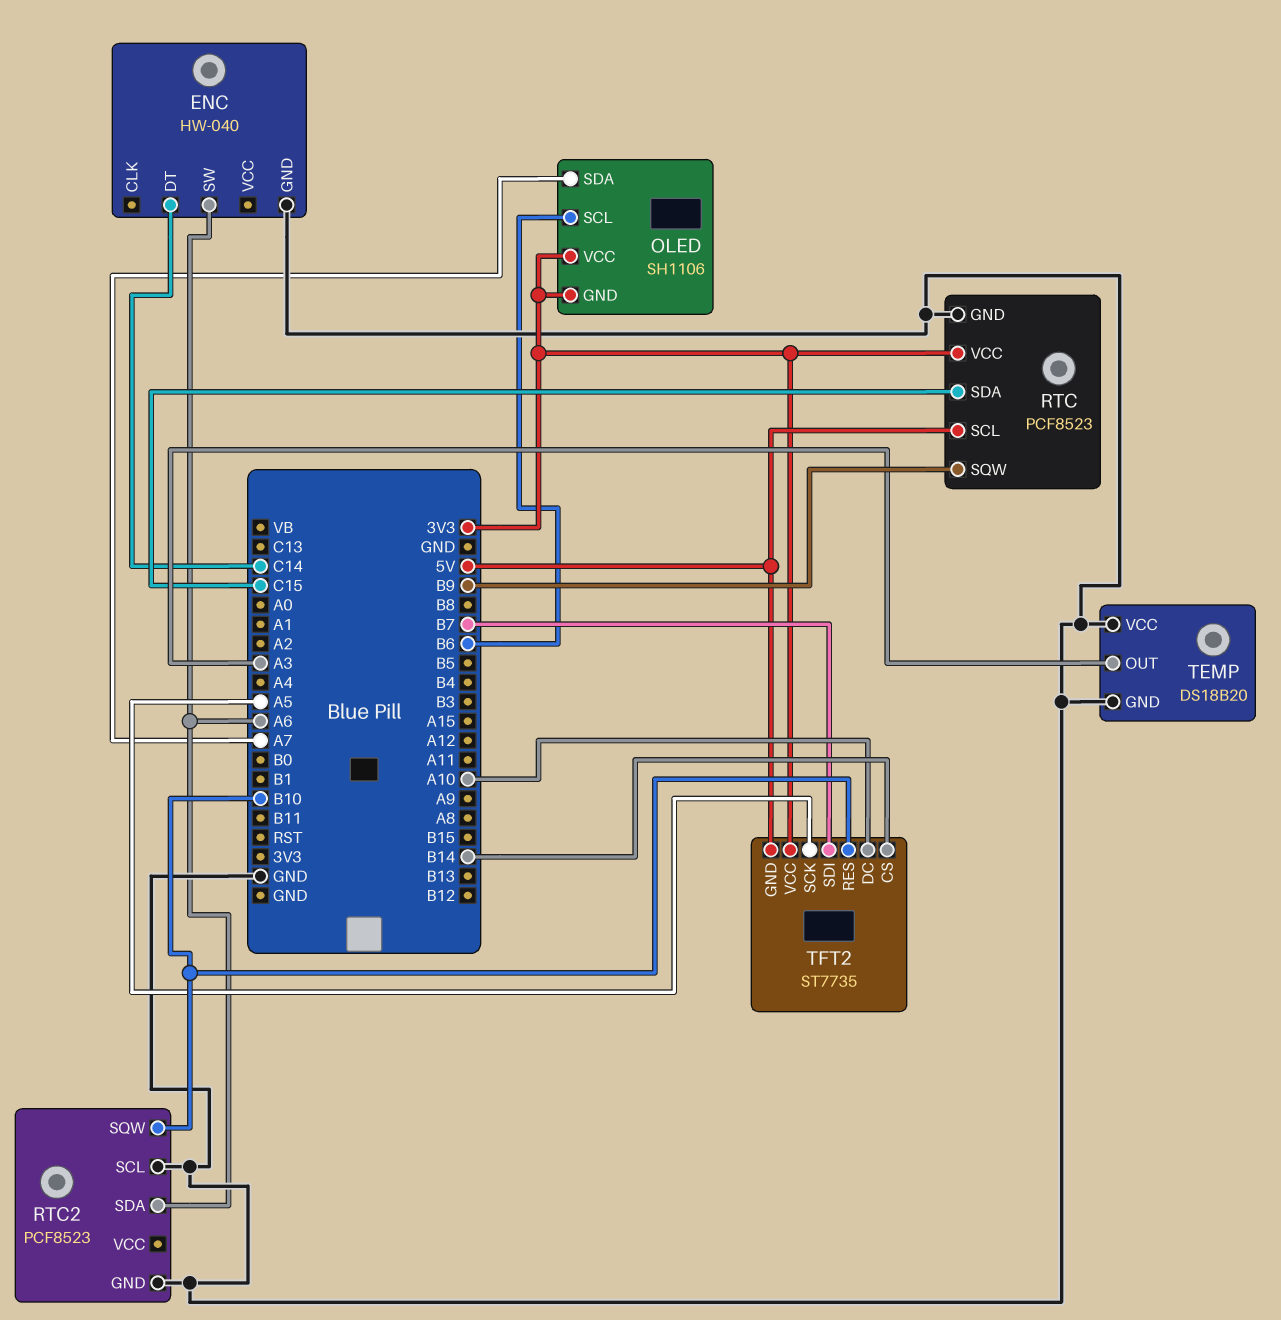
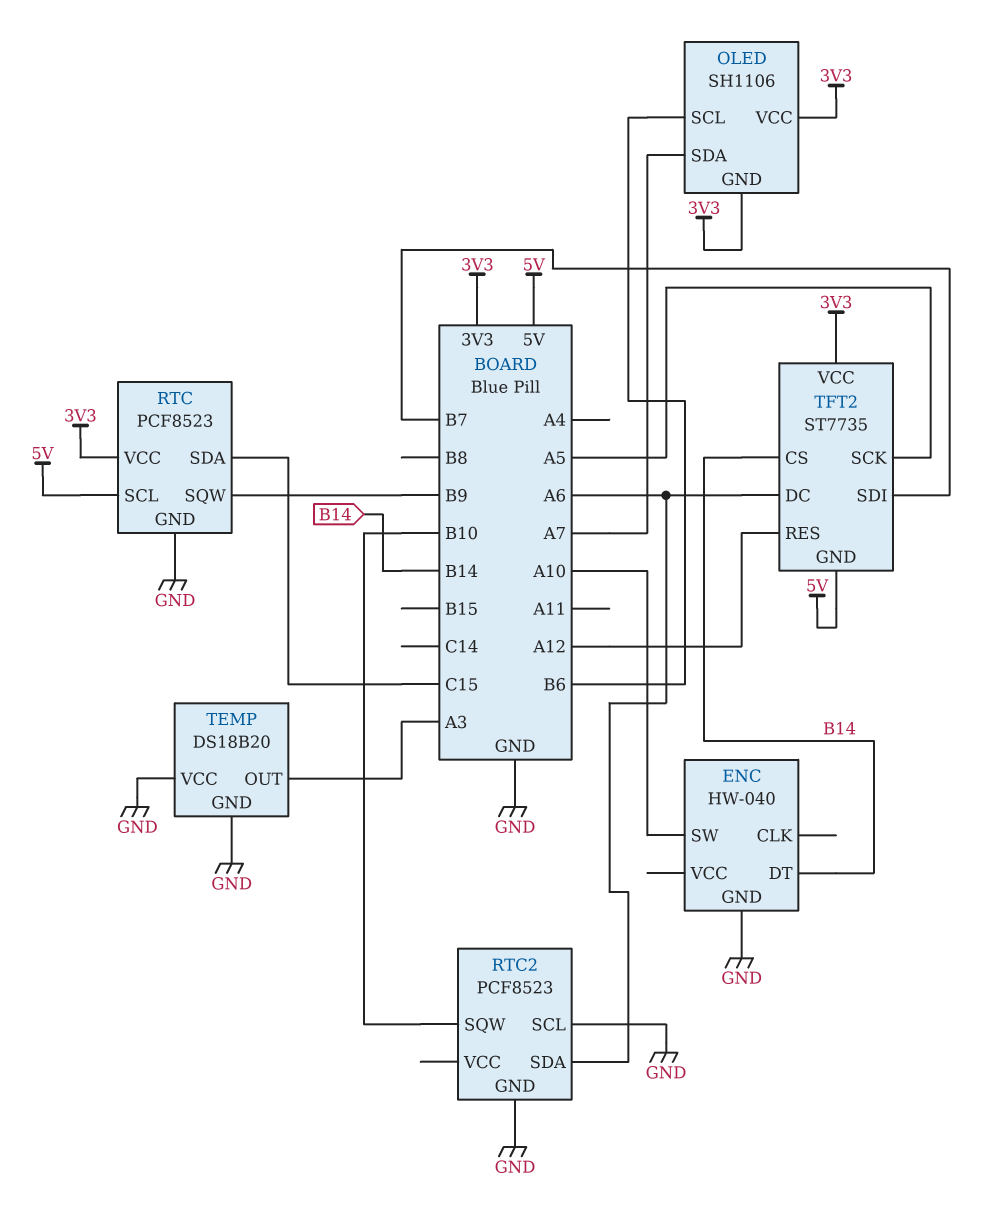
ENC pin DT: C14 -> B14
ENC pin SW: A6 -> A10
TFT2 pin DC: A10 -> A6
TFT2 pin RES: B10 -> A12

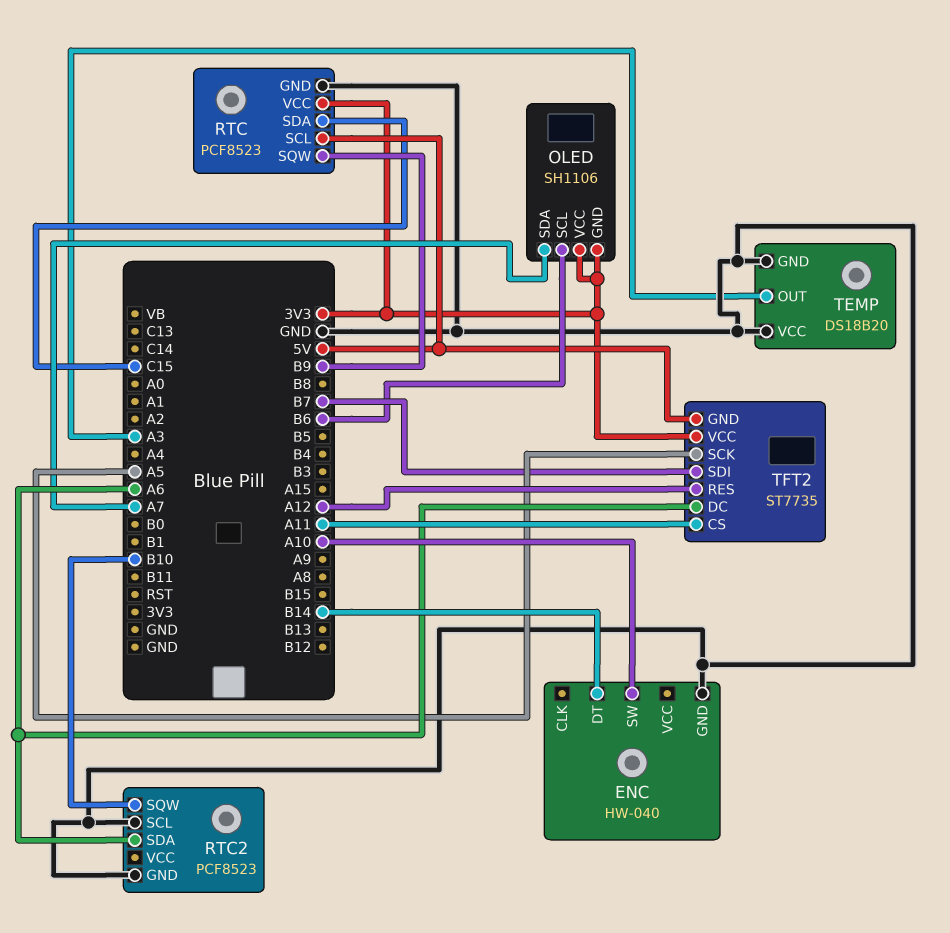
TFT2 pin CS: B14 -> A11

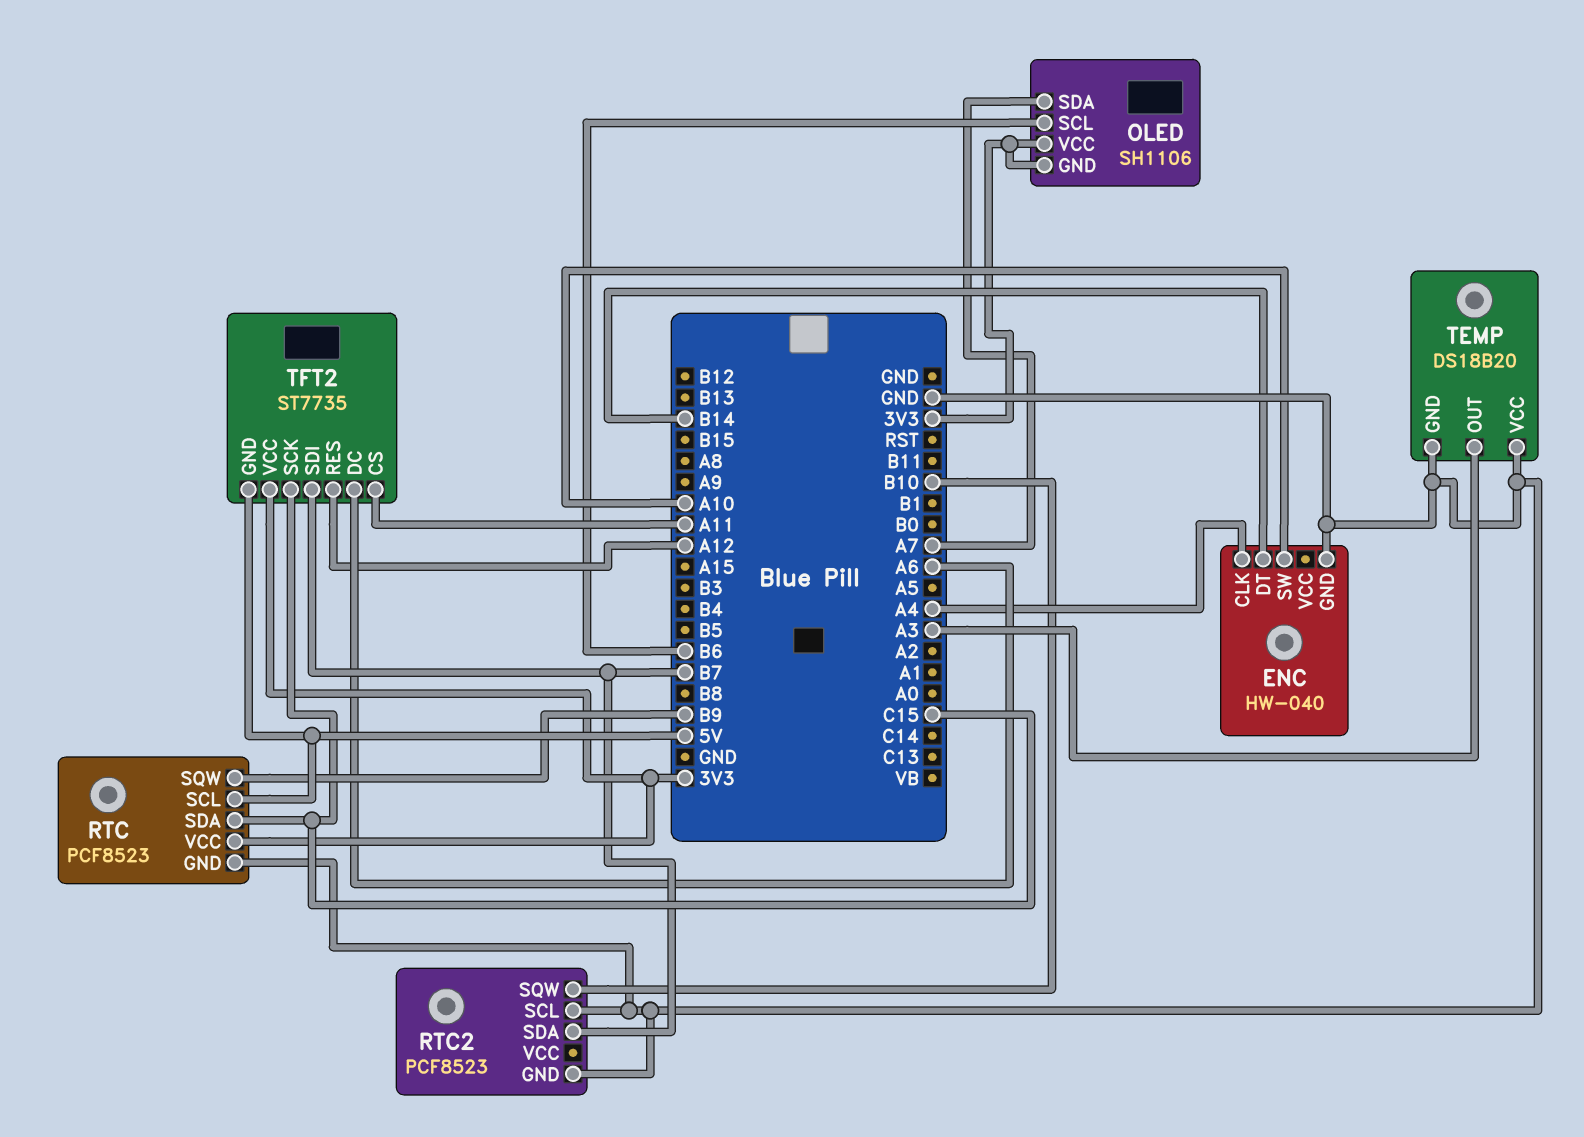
ENC pin CLK: none -> A4
RTC2 pin SDA: A6 -> B7
TFT2 pin SCK: A5 -> C15

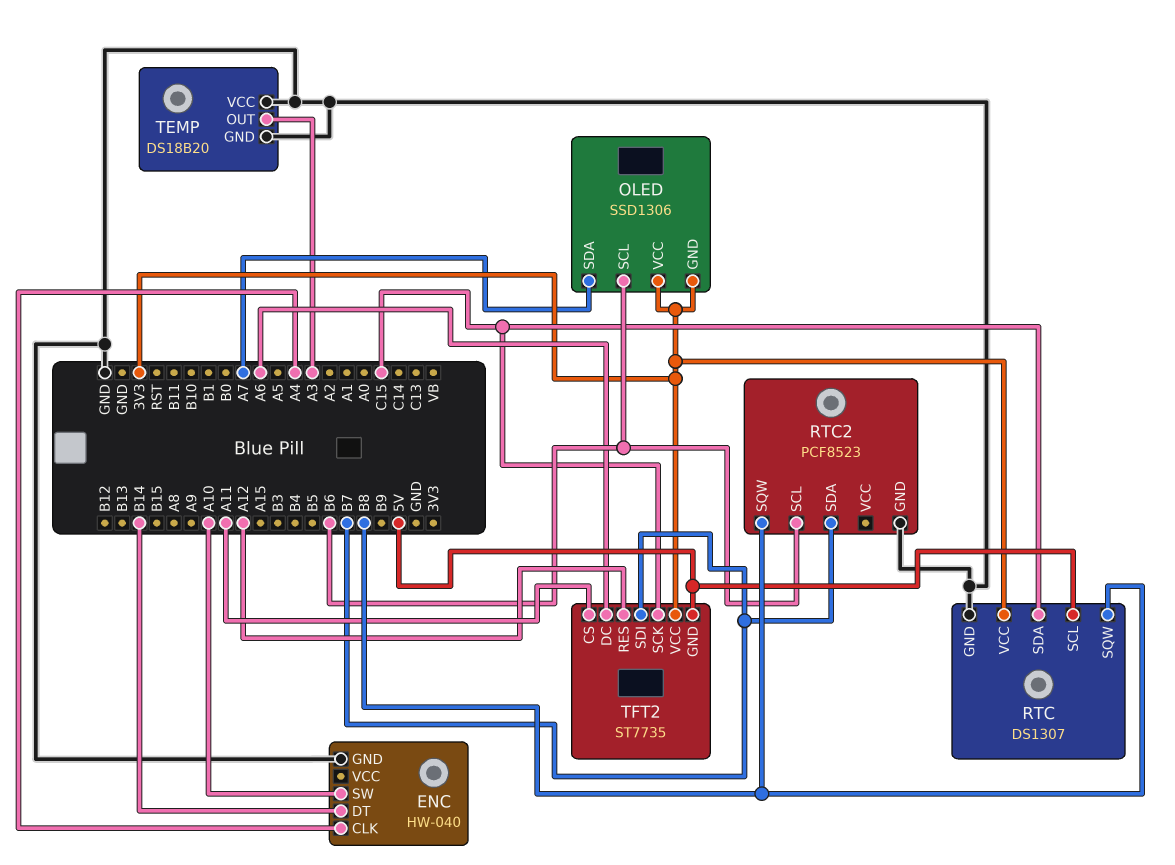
OLED: SH1106 -> SSD1306
RTC: PCF8523 -> DS1307
RTC pin SQW: B9 -> B8
RTC2 pin SCL: GND -> B6
RTC2 pin SQW: B10 -> B8

